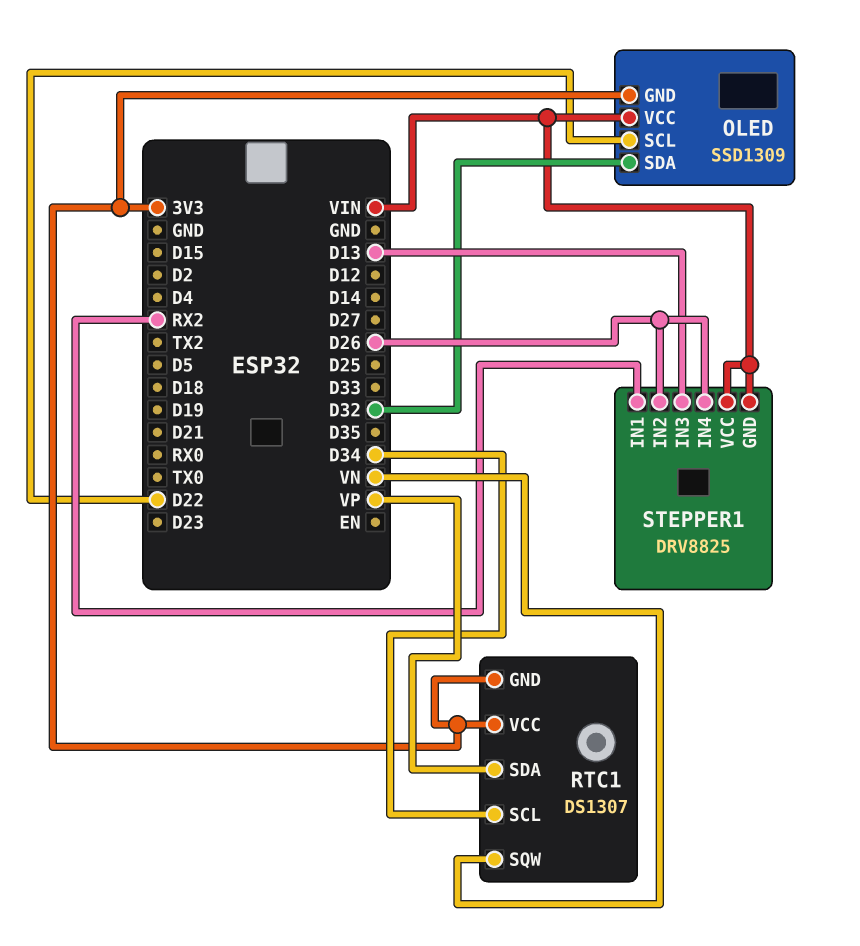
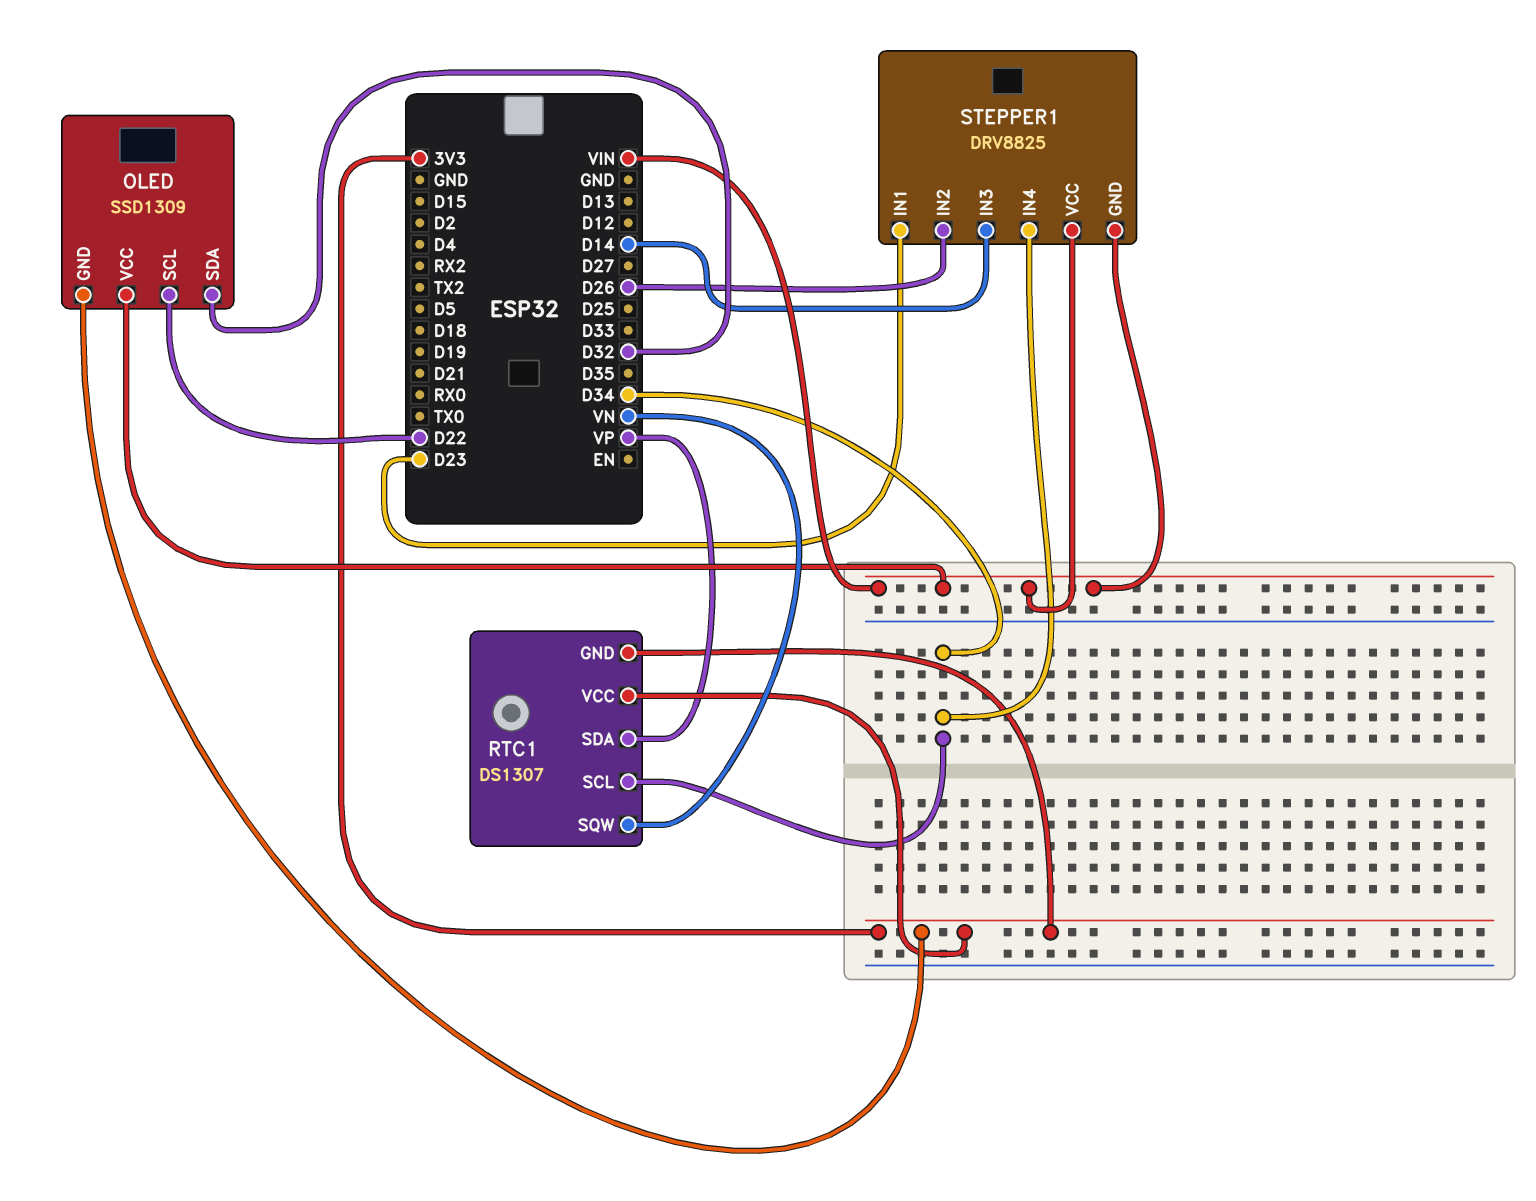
STEPPER1 pin IN1: RX2 -> D23
STEPPER1 pin IN3: D13 -> D14
STEPPER1 pin IN4: D26 -> D34

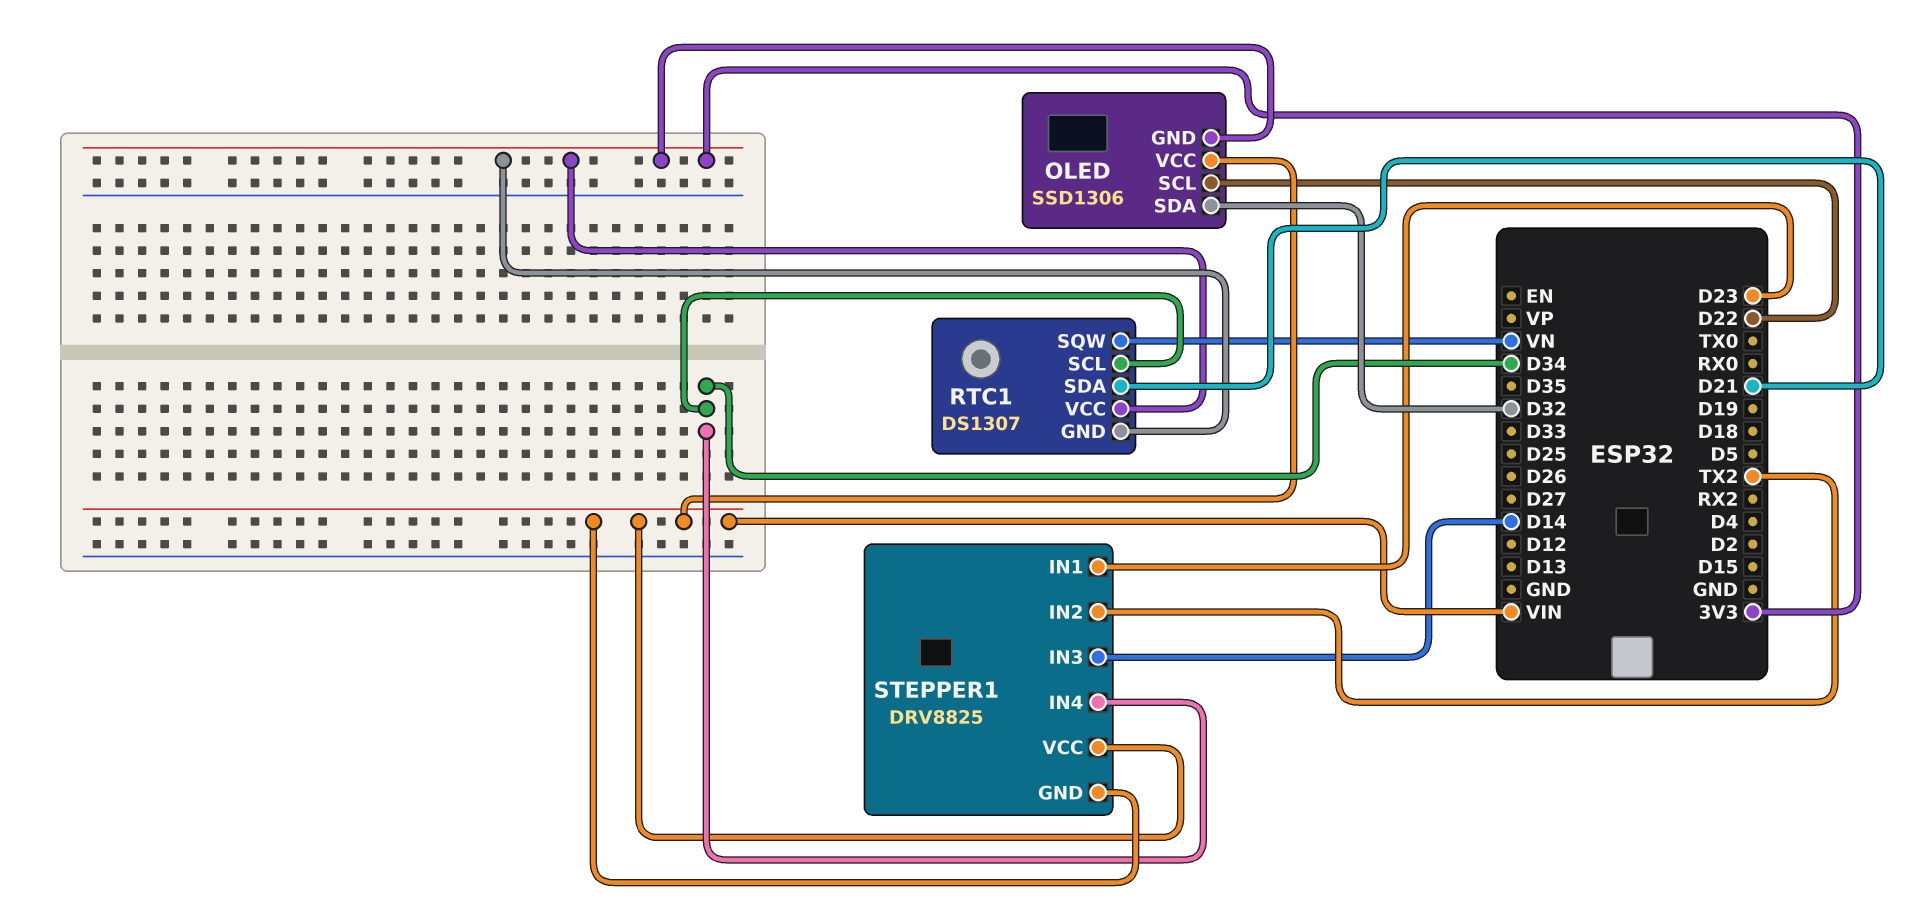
OLED: SSD1309 -> SSD1306
RTC1 pin SDA: VP -> D21
STEPPER1 pin IN2: D26 -> TX2

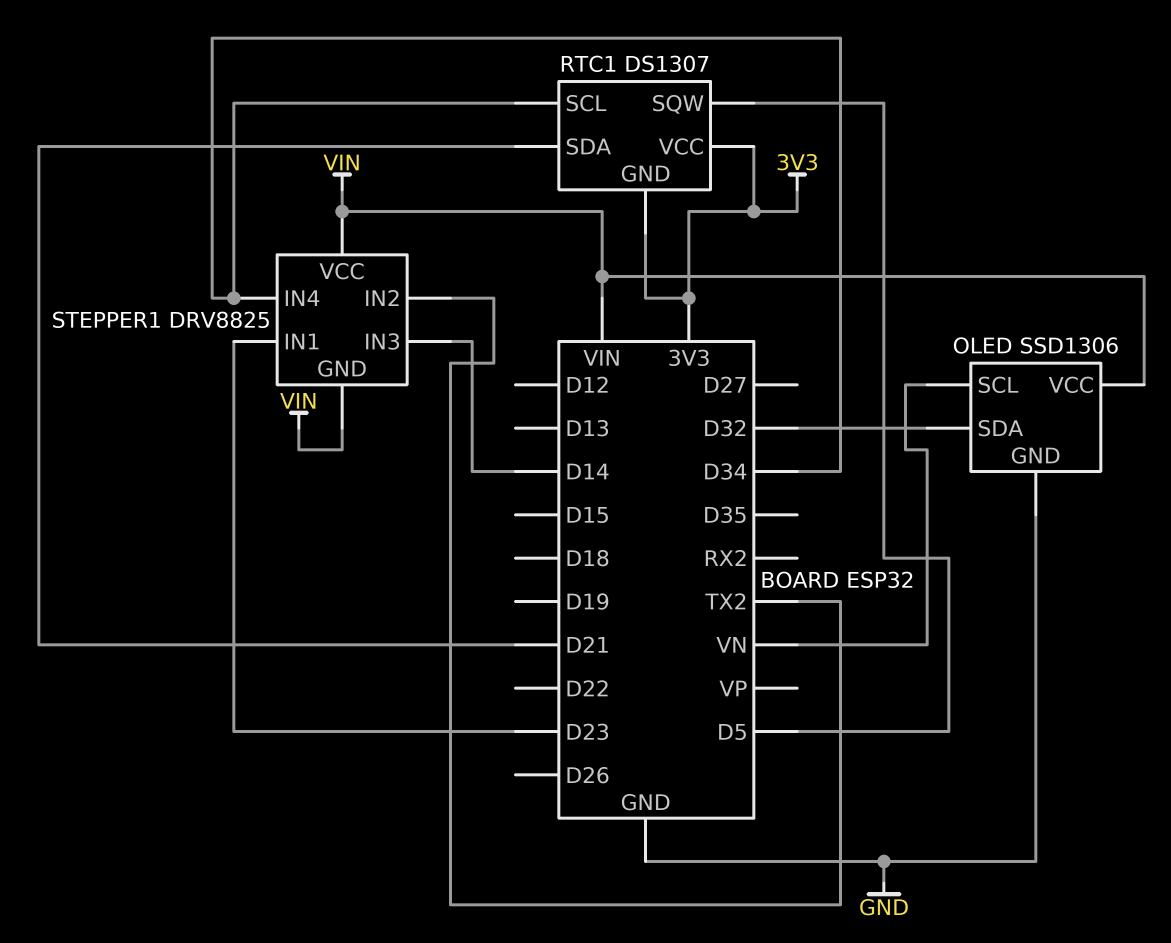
OLED pin GND: 3V3 -> GND
OLED pin SCL: D22 -> VN
RTC1 pin SQW: VN -> D5

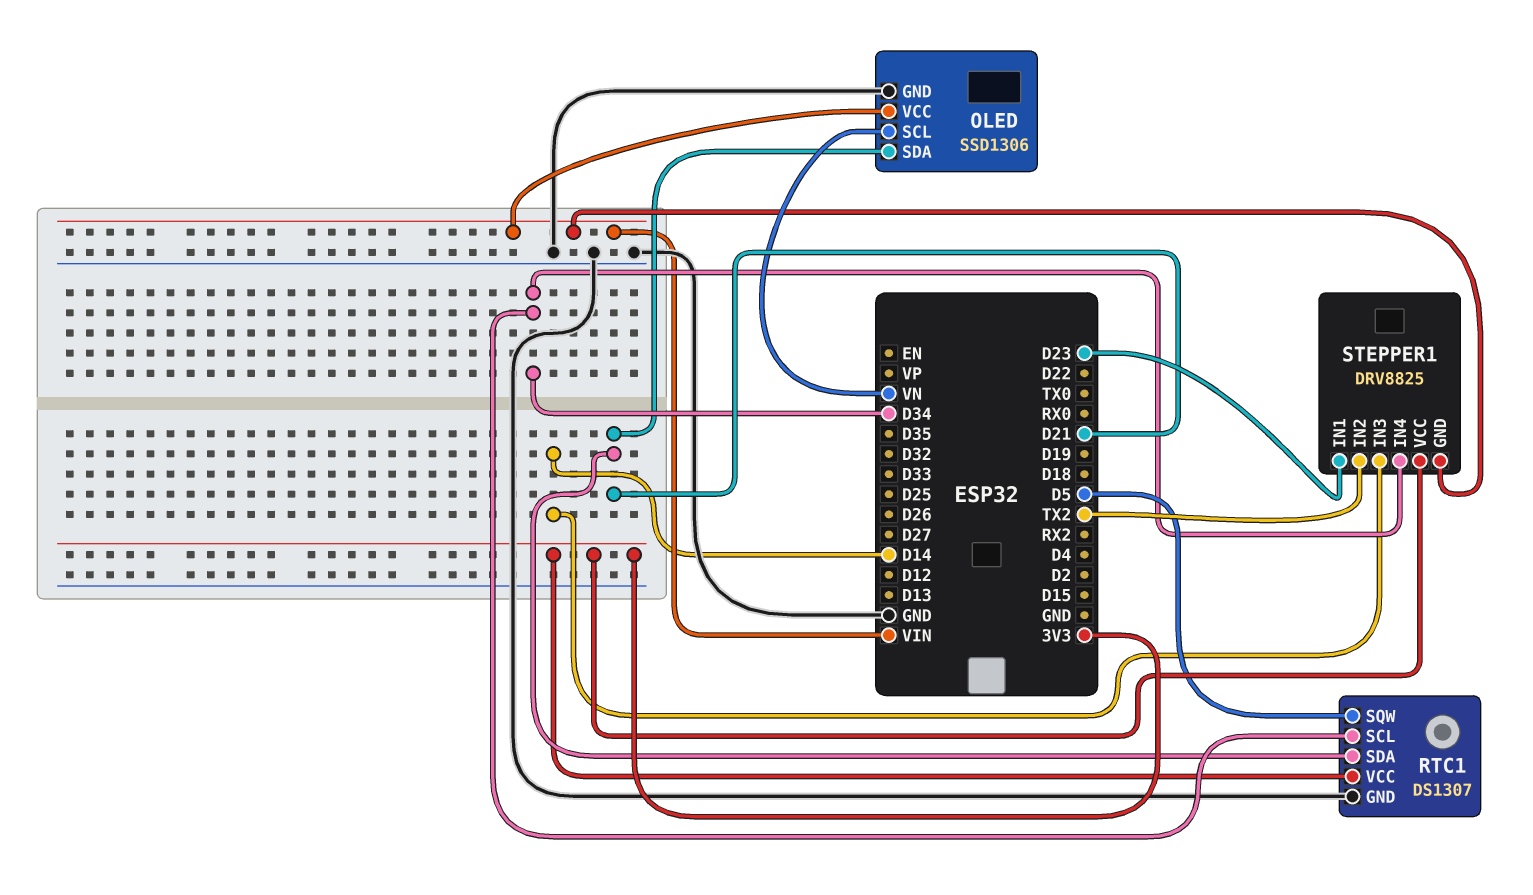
OLED pin SDA: D32 -> D21
RTC1 pin GND: 3V3 -> GND
STEPPER1 pin VCC: VIN -> 3V3

